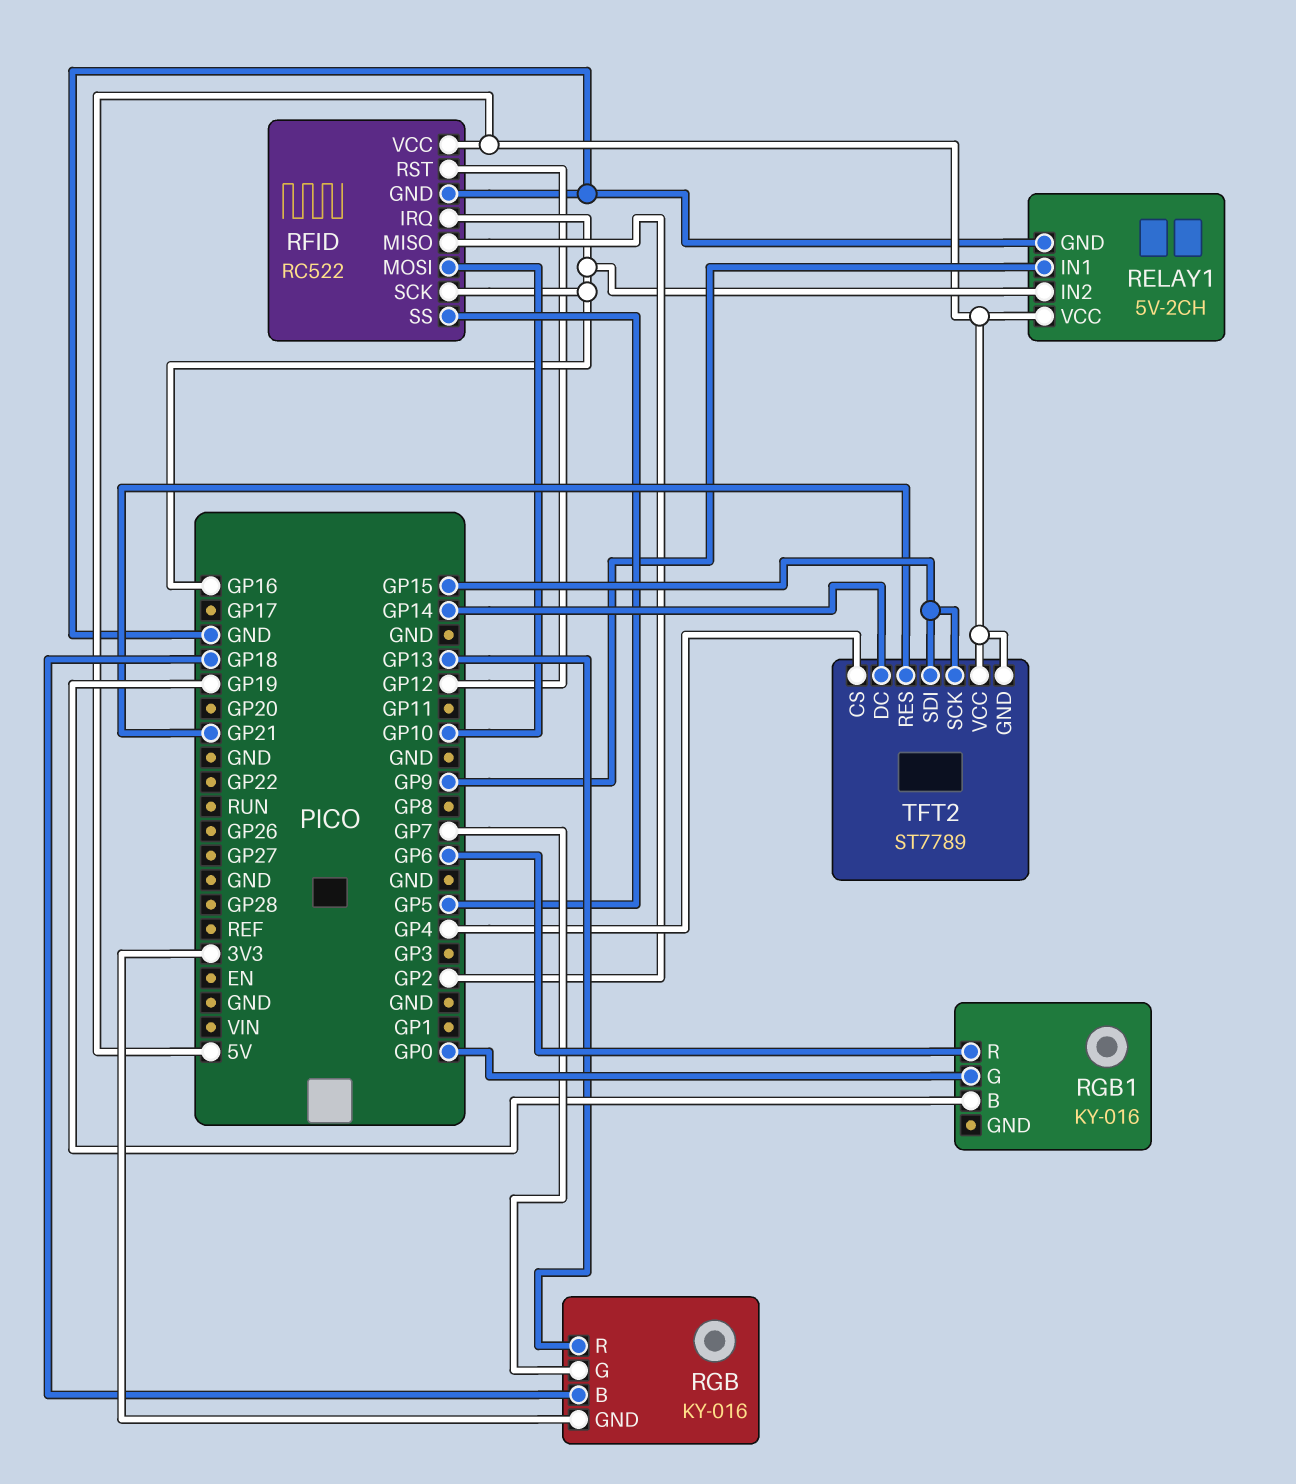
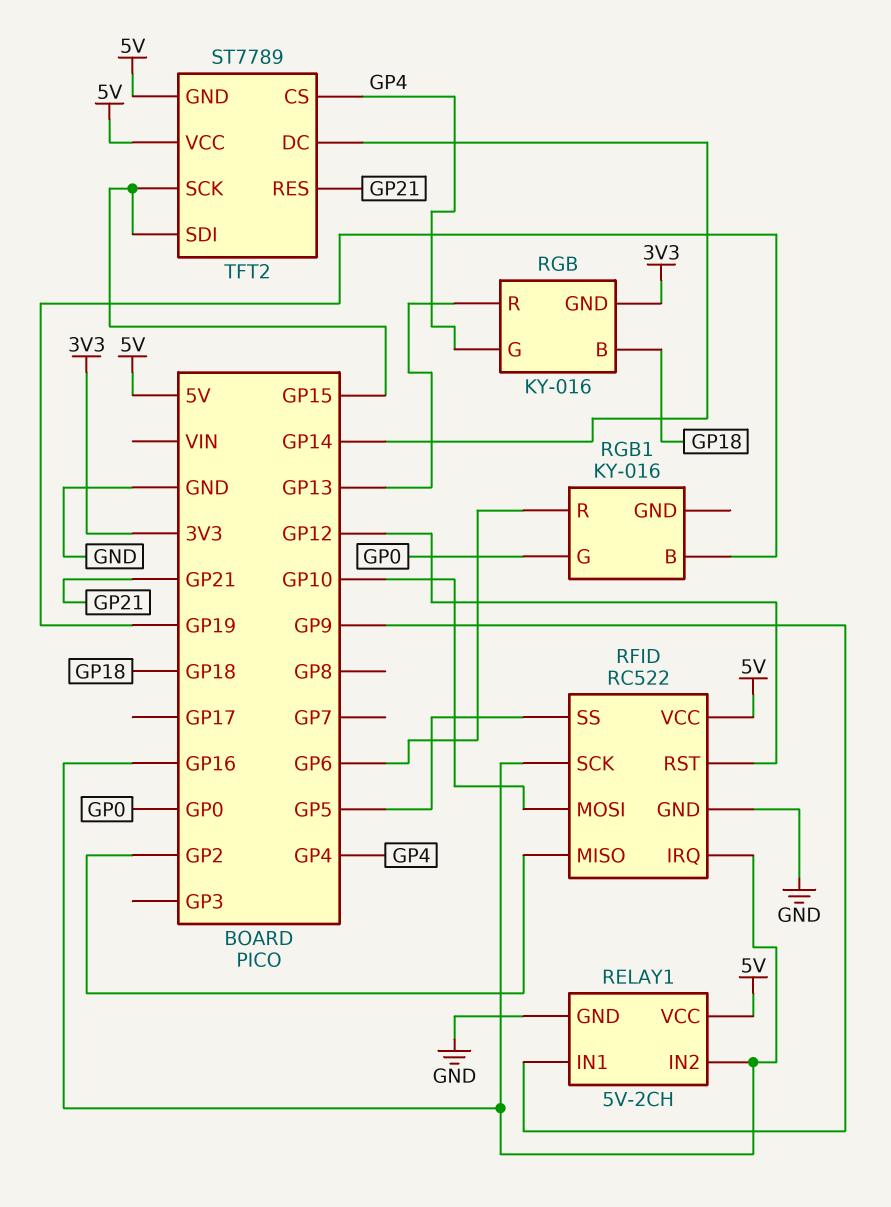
RGB pin G: GP7 -> GP4

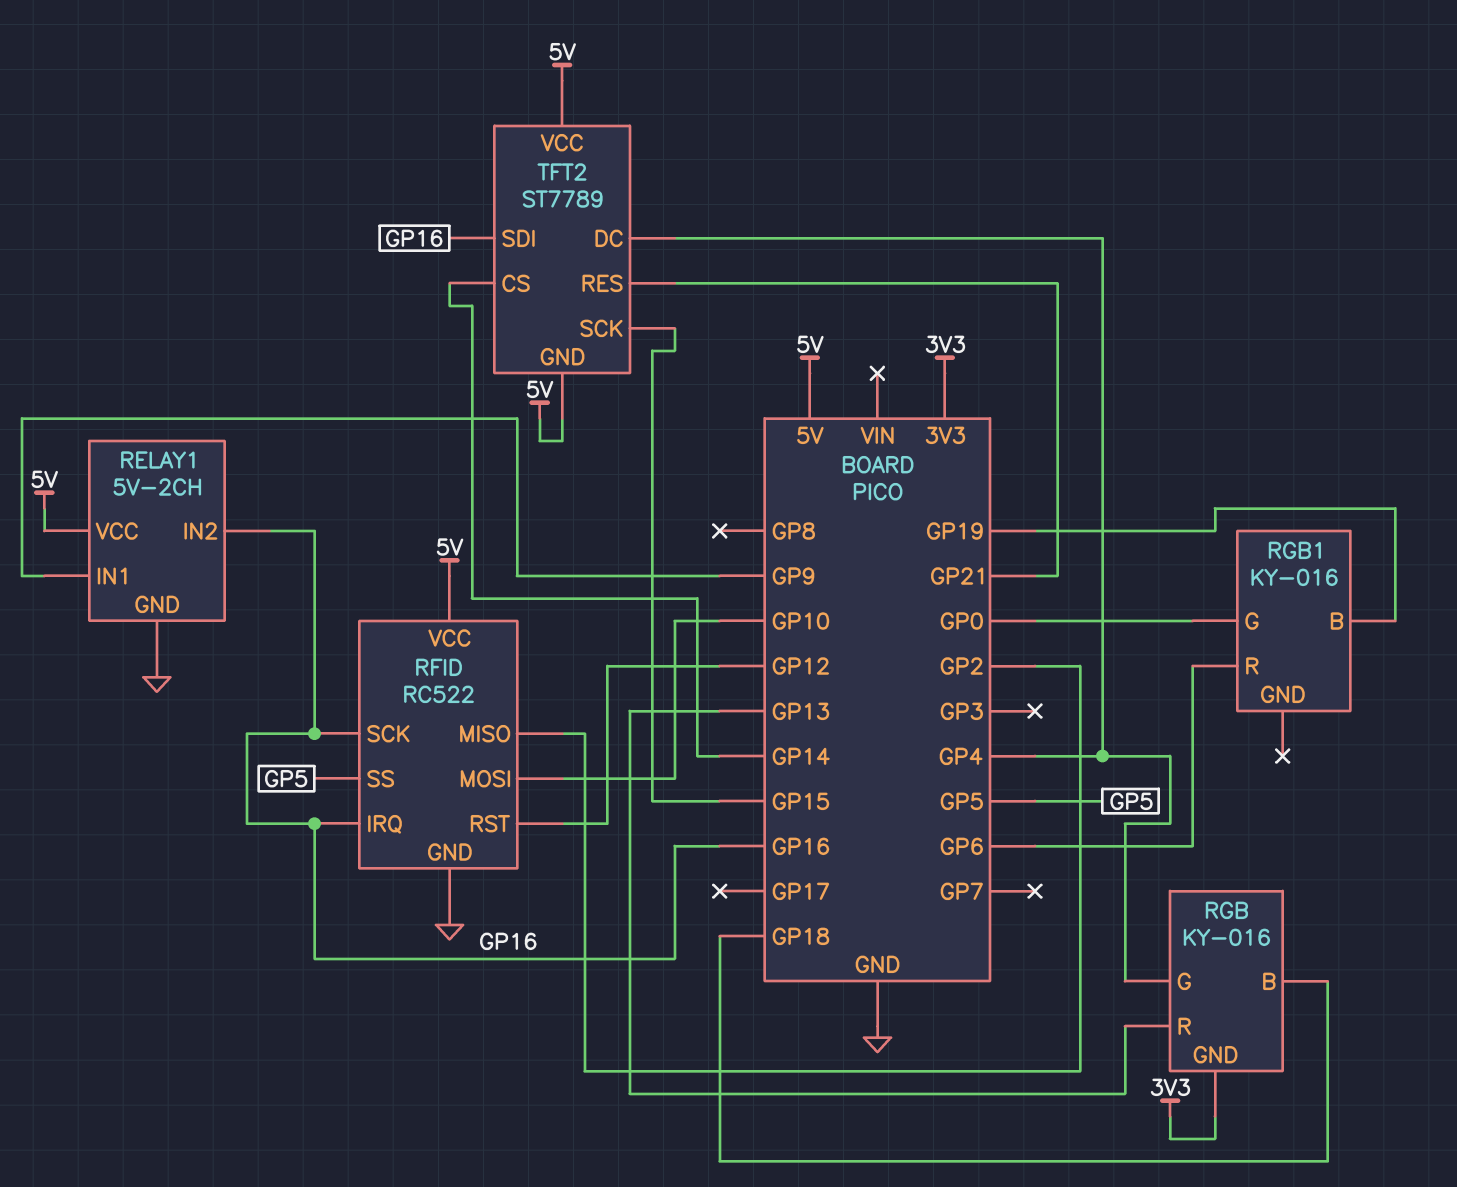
TFT2 pin CS: GP4 -> GP14
TFT2 pin DC: GP14 -> GP4
TFT2 pin SDI: GP15 -> GP16

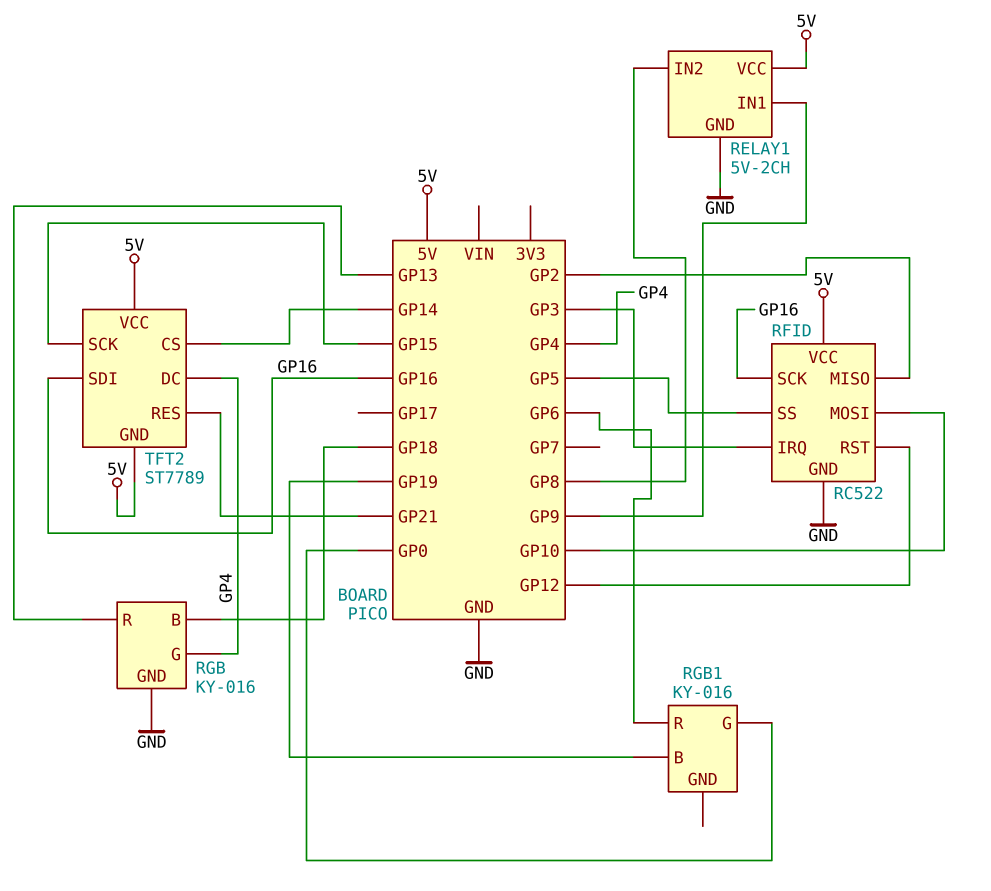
RELAY1 pin IN2: GP16 -> GP8
RFID pin IRQ: GP16 -> GP3
RGB pin GND: 3V3 -> GND

